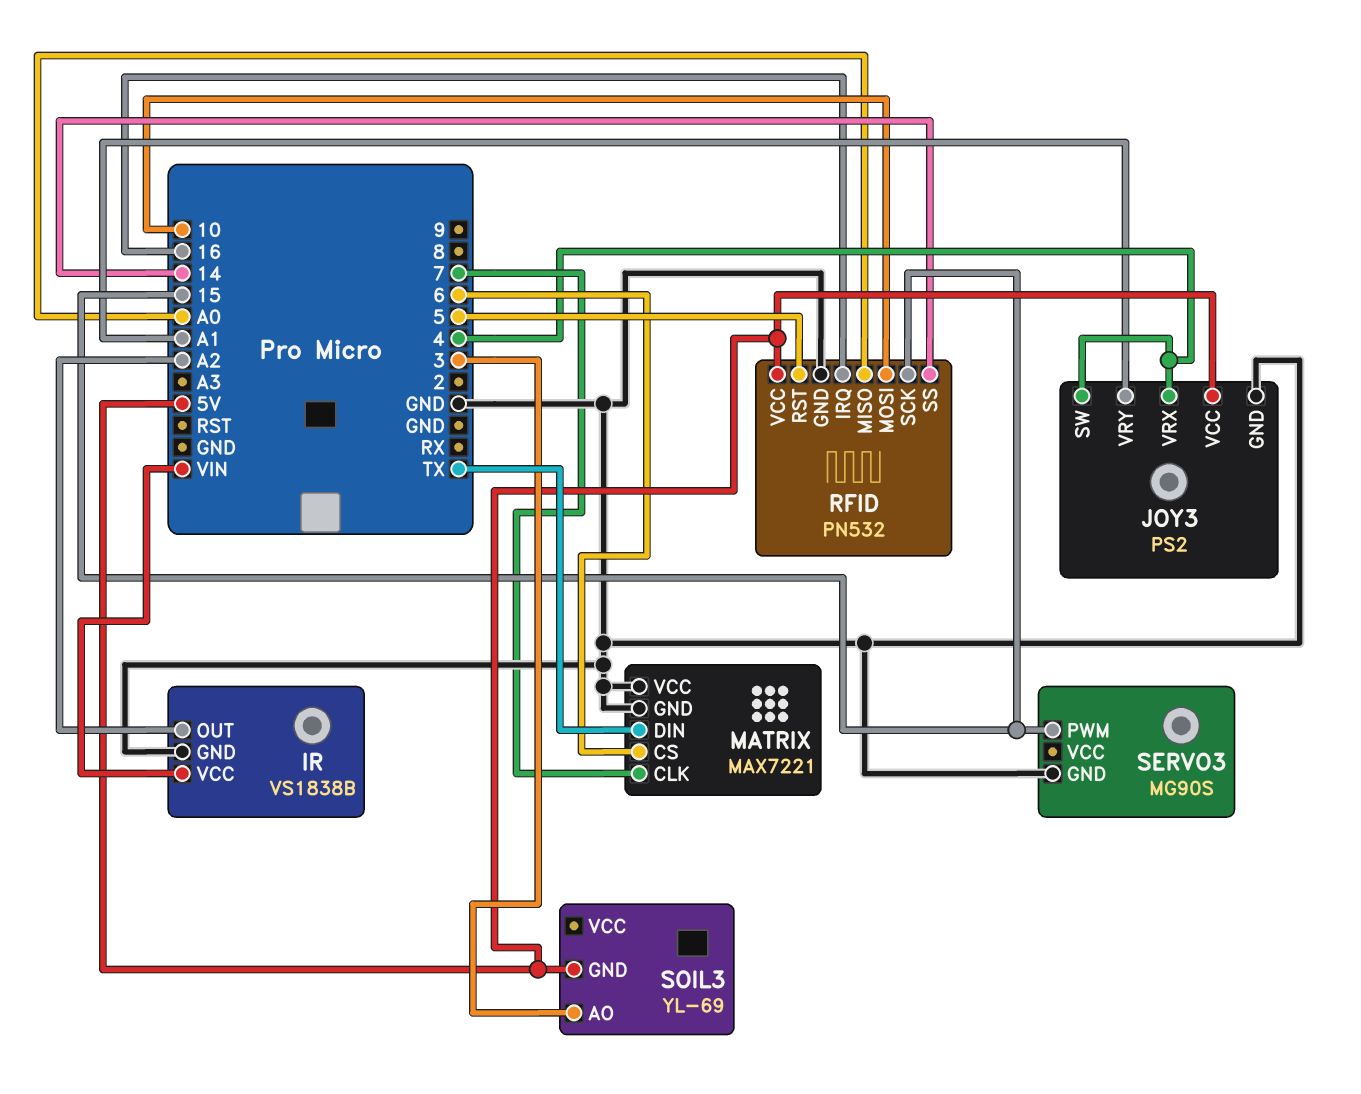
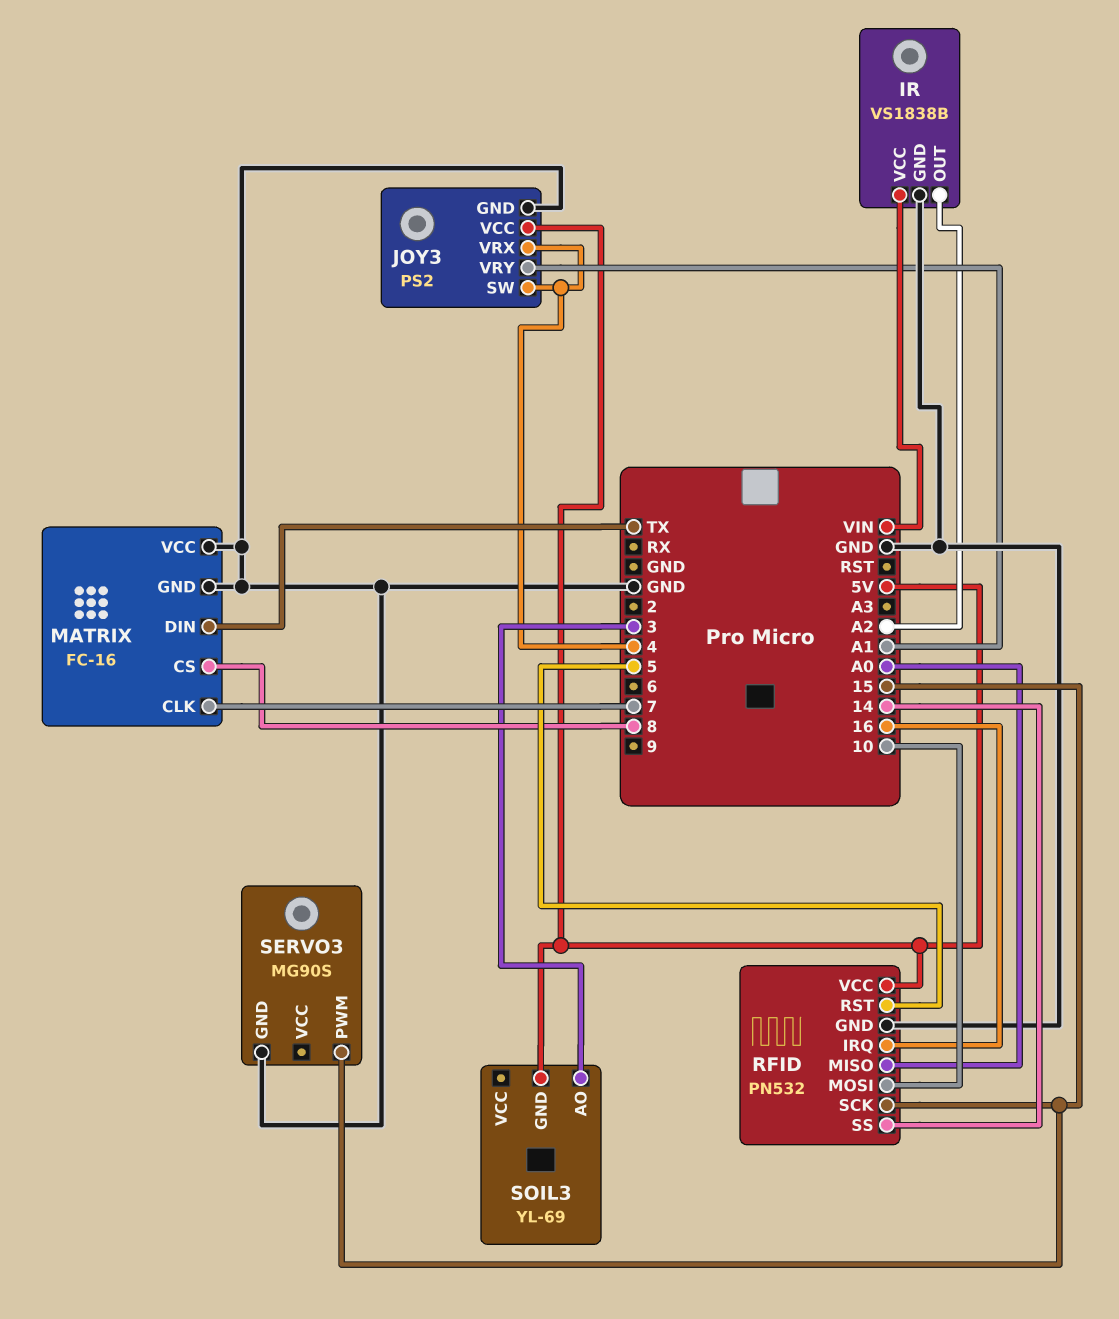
MATRIX: MAX7221 -> FC-16
MATRIX pin CS: 6 -> 8

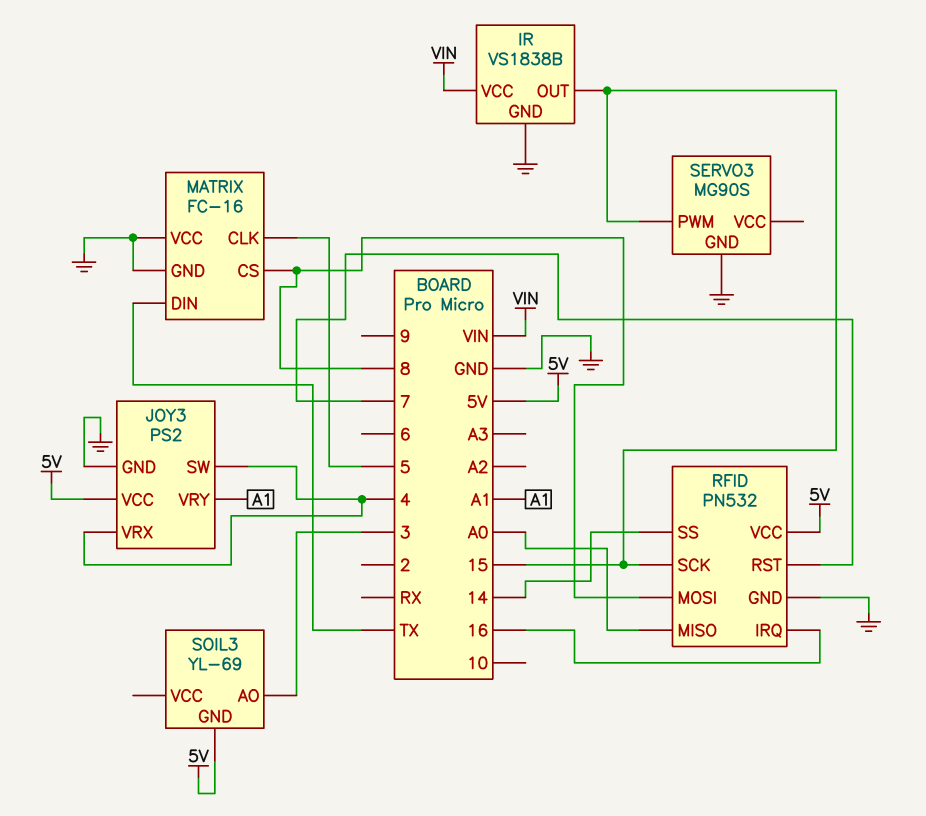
IR pin OUT: A2 -> 15
MATRIX pin CLK: 7 -> 5
RFID pin MOSI: 10 -> 8
RFID pin RST: 5 -> 7

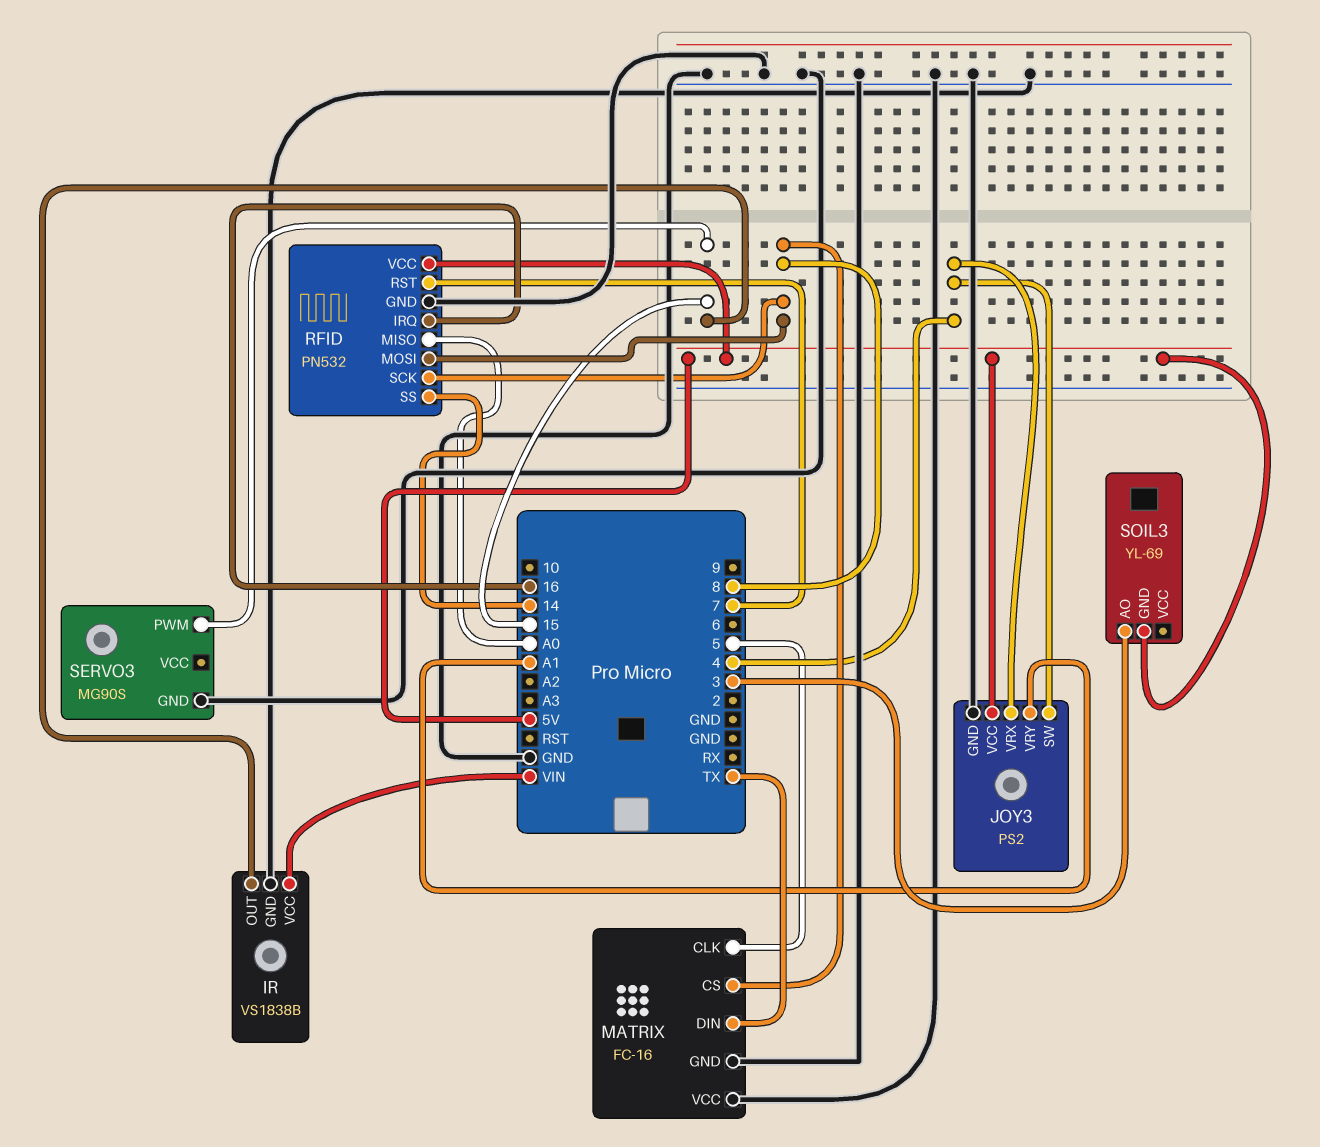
RFID pin SCK: 15 -> 8

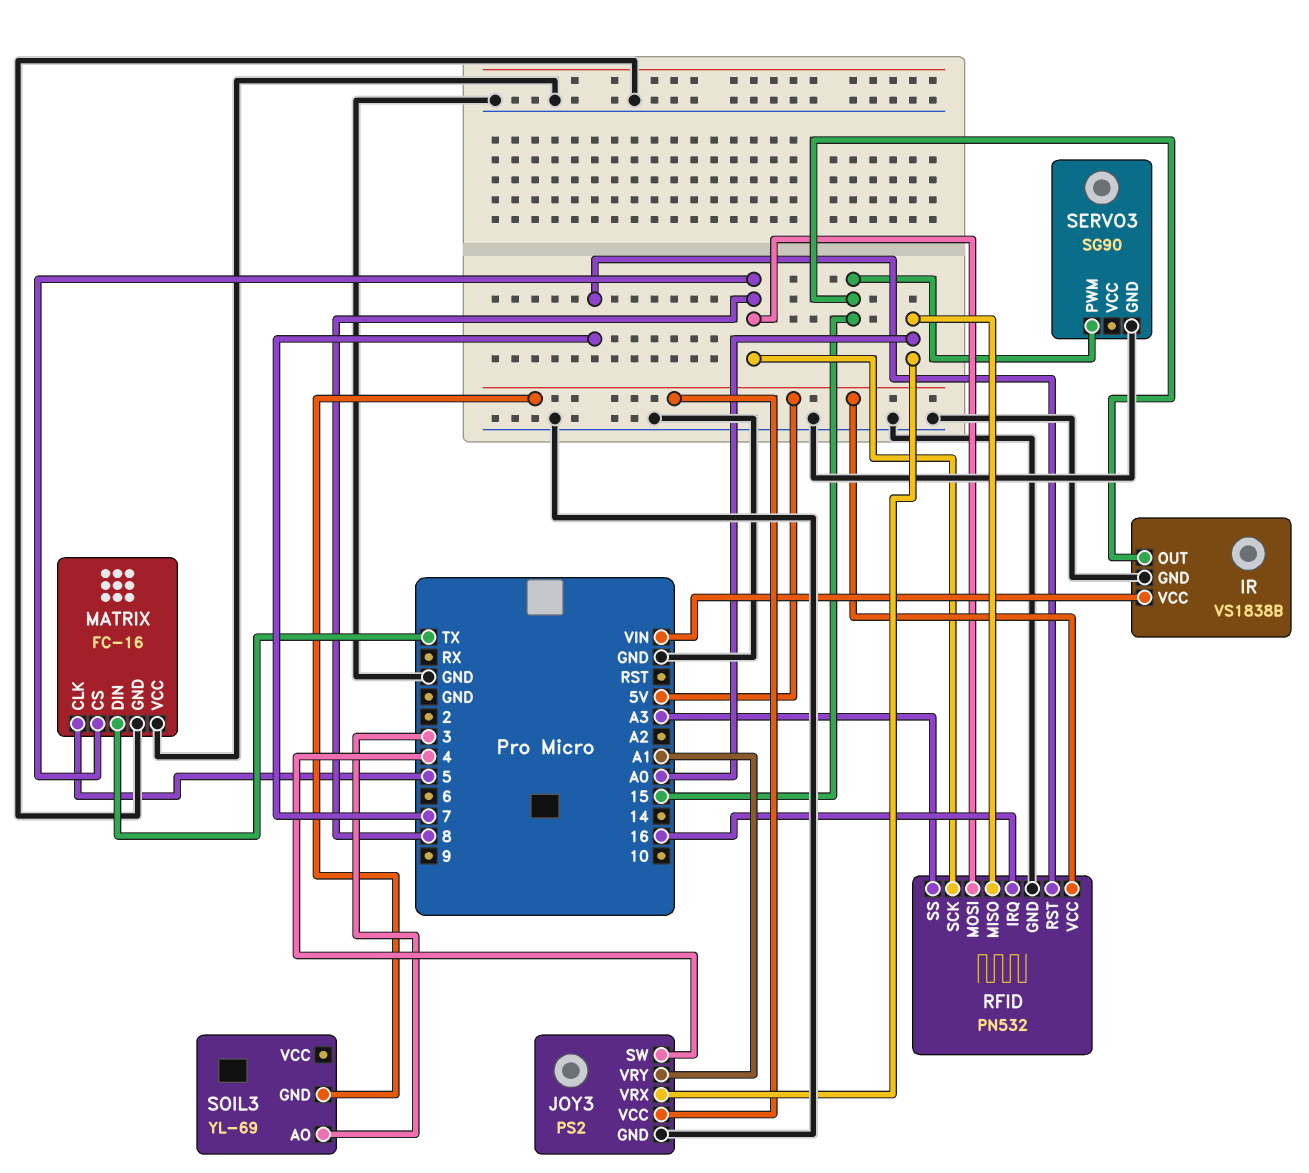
JOY3 pin VRX: 4 -> A0
RFID pin SS: 14 -> A3
SERVO3: MG90S -> SG90

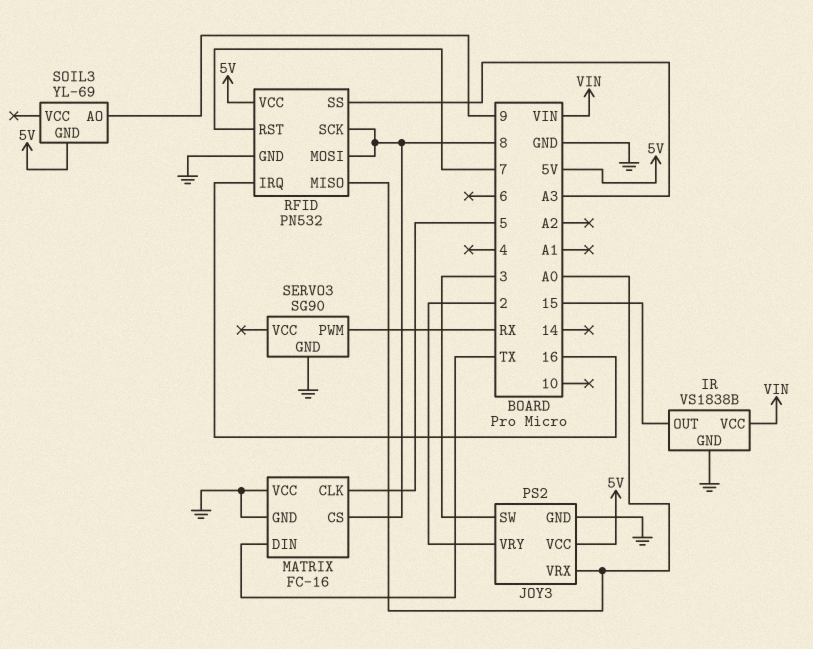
JOY3 pin SW: 4 -> 3
JOY3 pin VRY: A1 -> 2
SERVO3 pin PWM: 15 -> RX
SOIL3 pin AO: 3 -> 9

